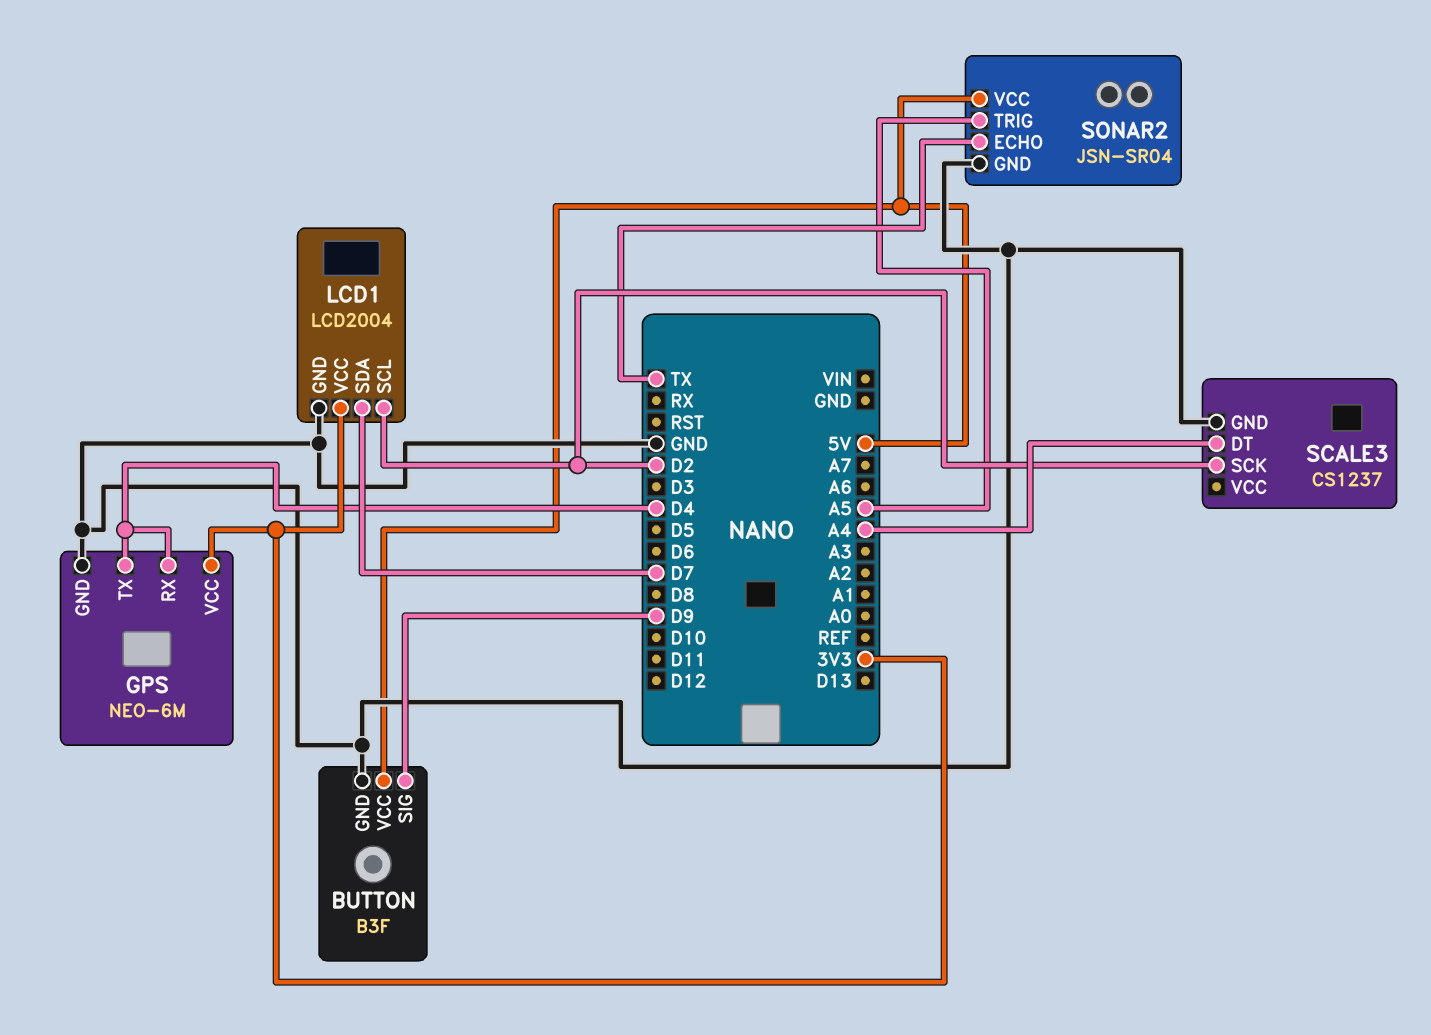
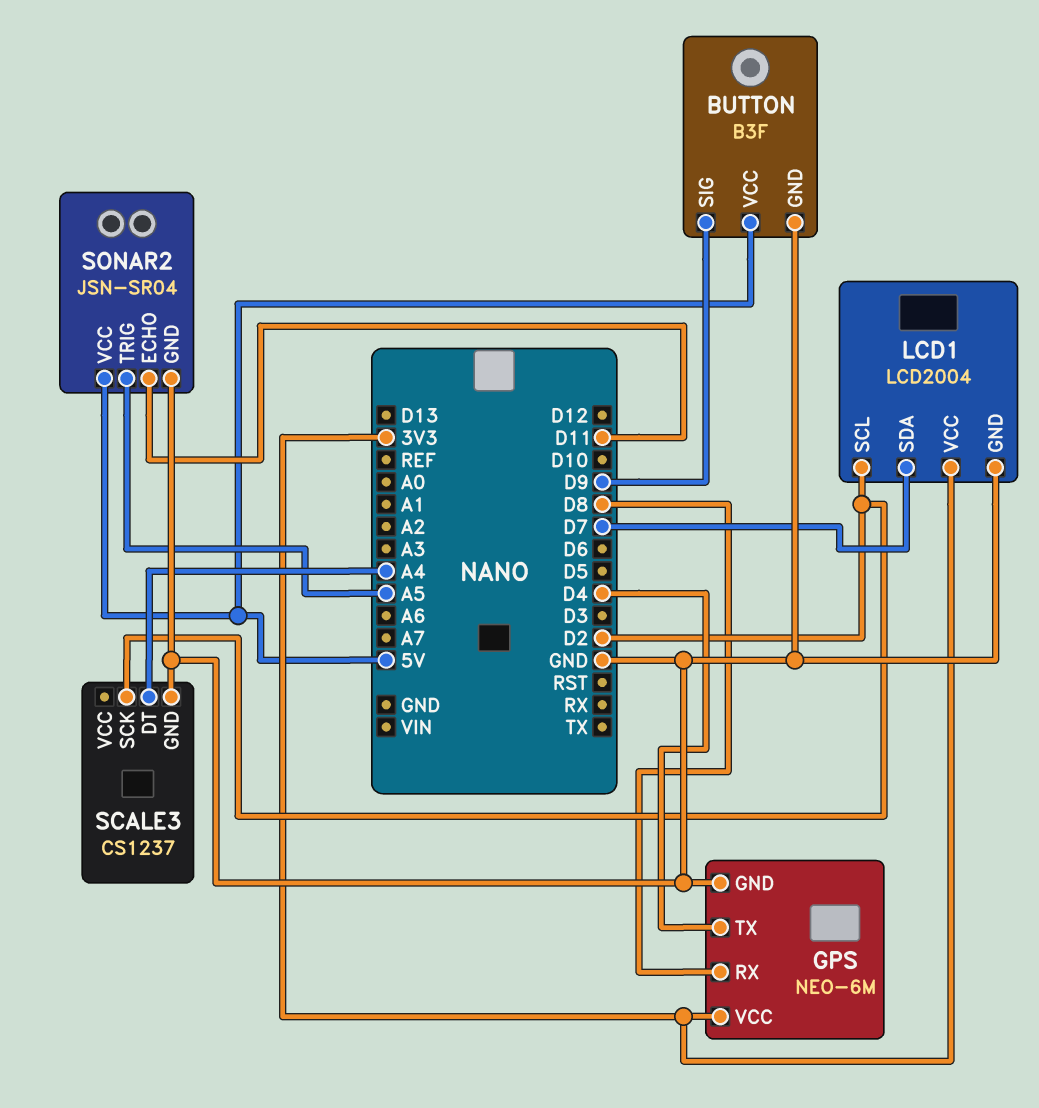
GPS pin RX: D4 -> D8
SONAR2 pin ECHO: TX -> D11

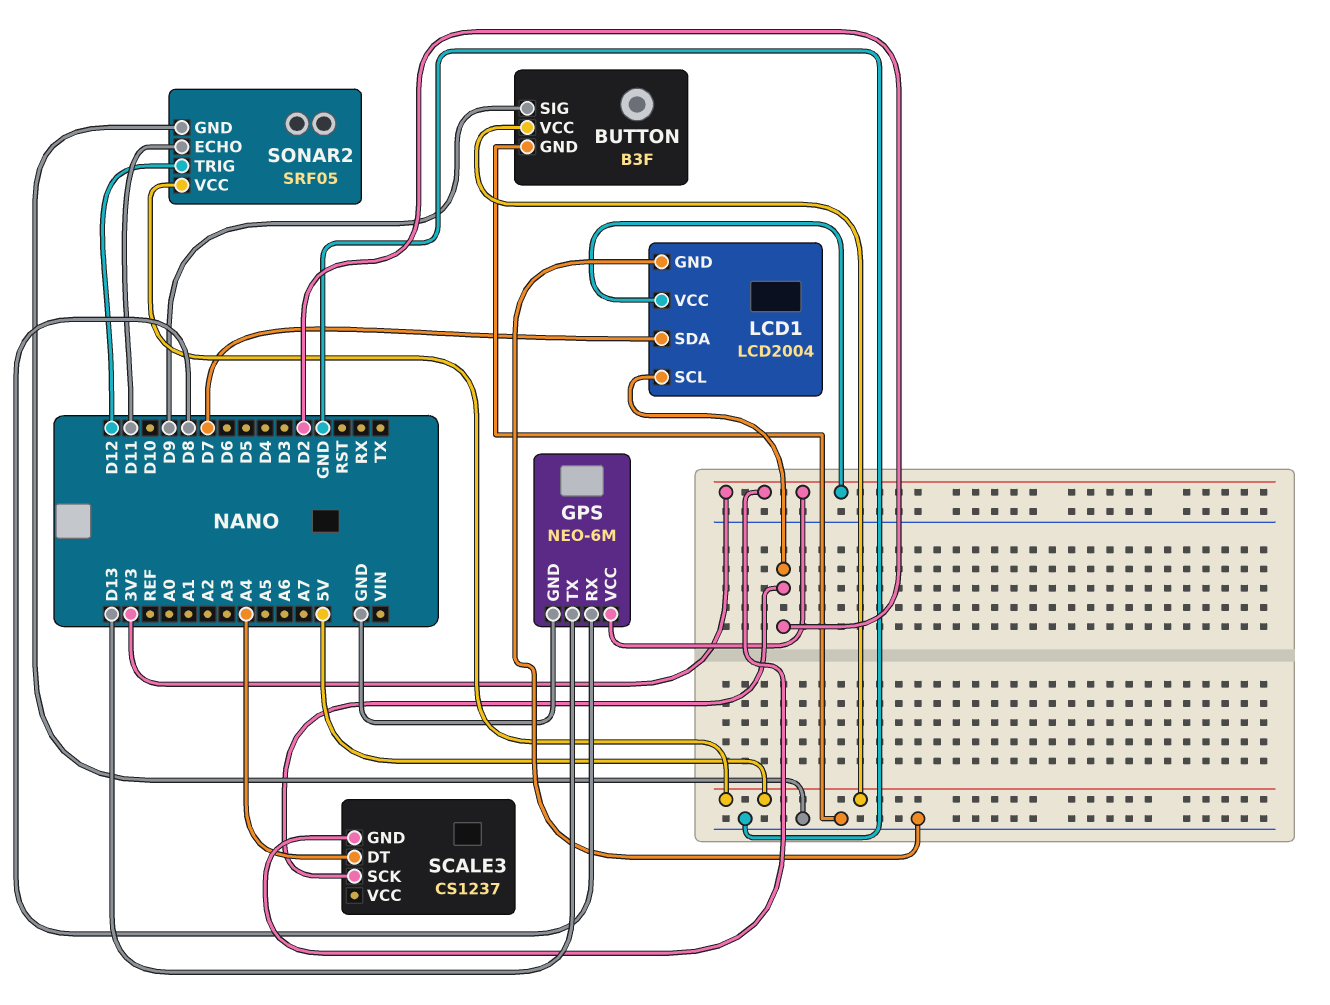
GPS pin TX: D4 -> D13
SCALE3 pin GND: GND -> 3V3
SONAR2: JSN-SR04 -> SRF05
SONAR2 pin TRIG: A5 -> D12

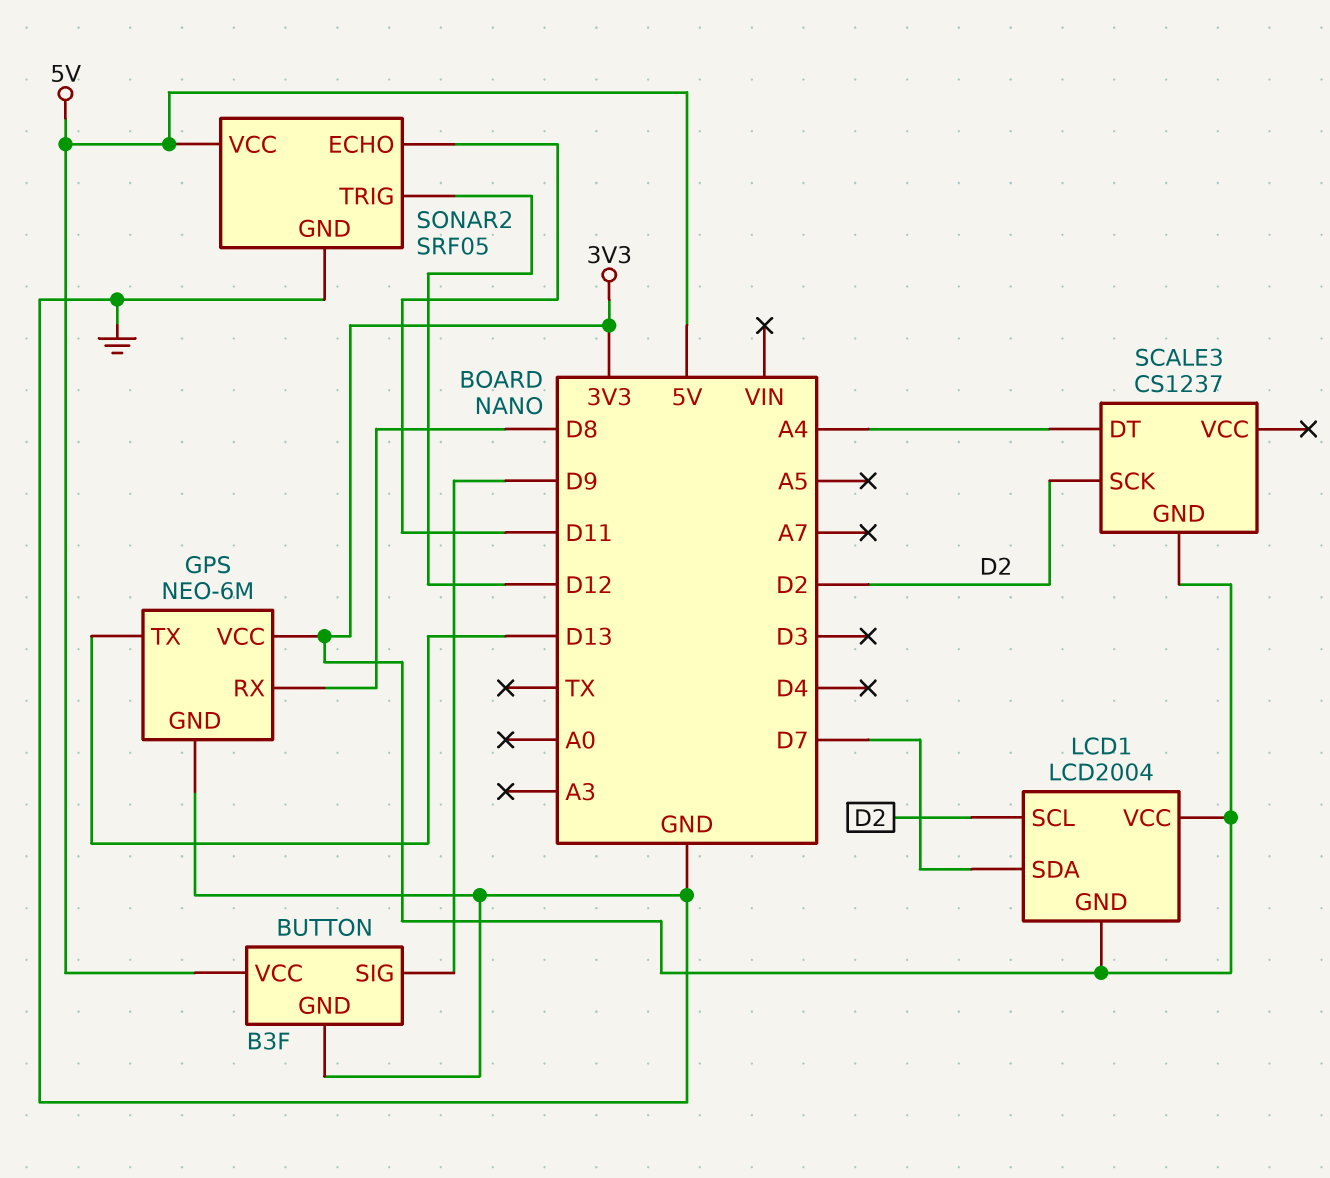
LCD1 pin GND: GND -> 3V3

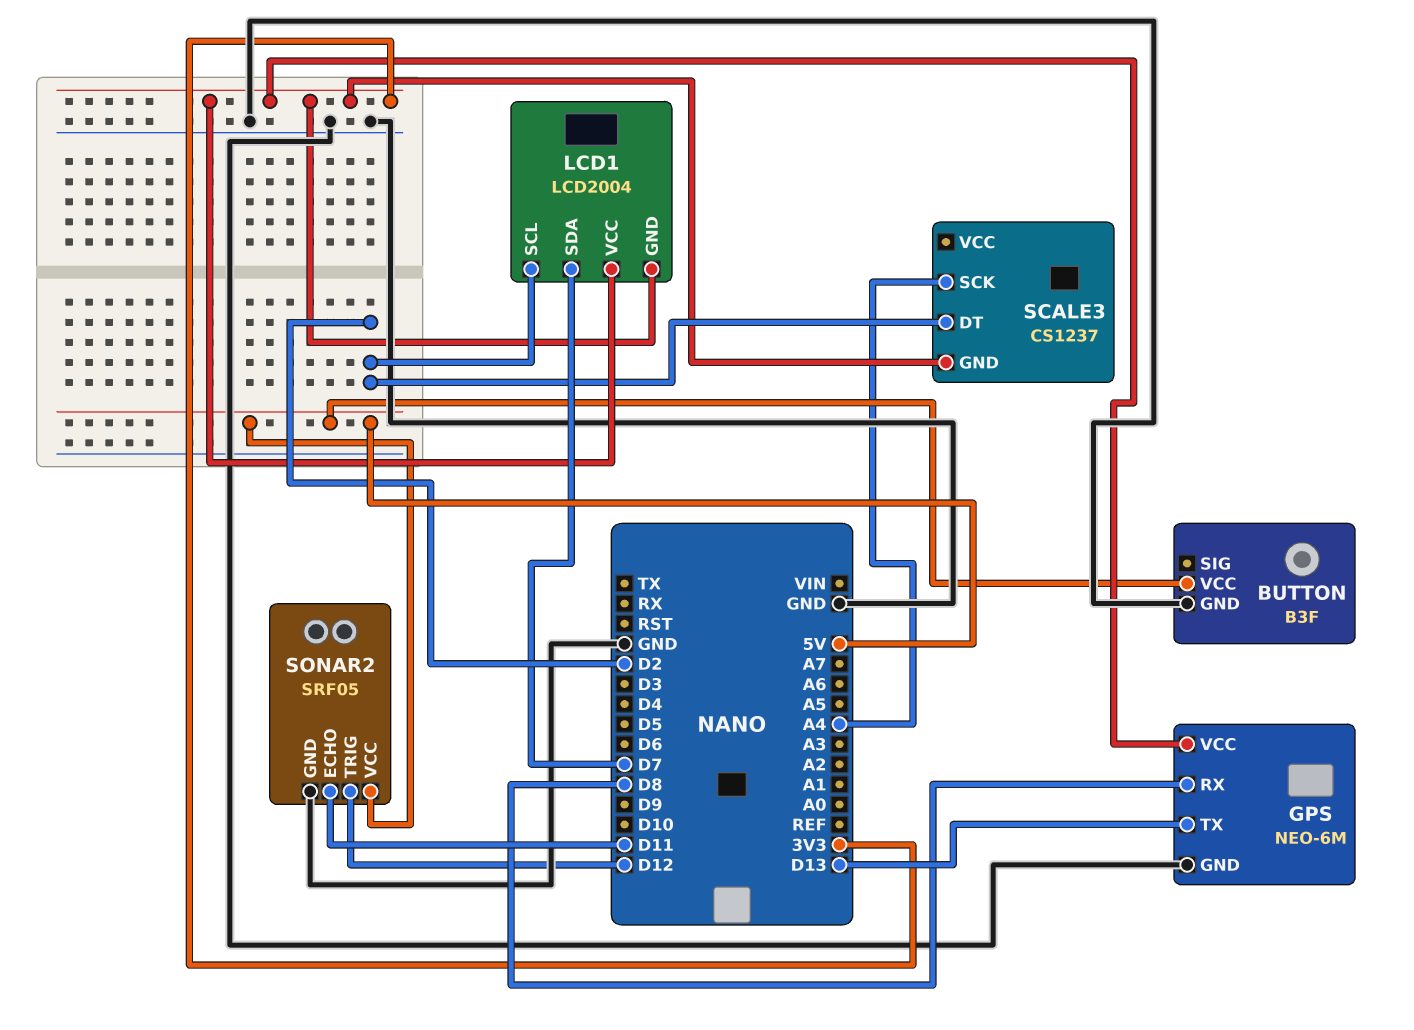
BUTTON pin SIG: D9 -> none
SCALE3 pin DT: A4 -> D2
SCALE3 pin SCK: D2 -> A4

